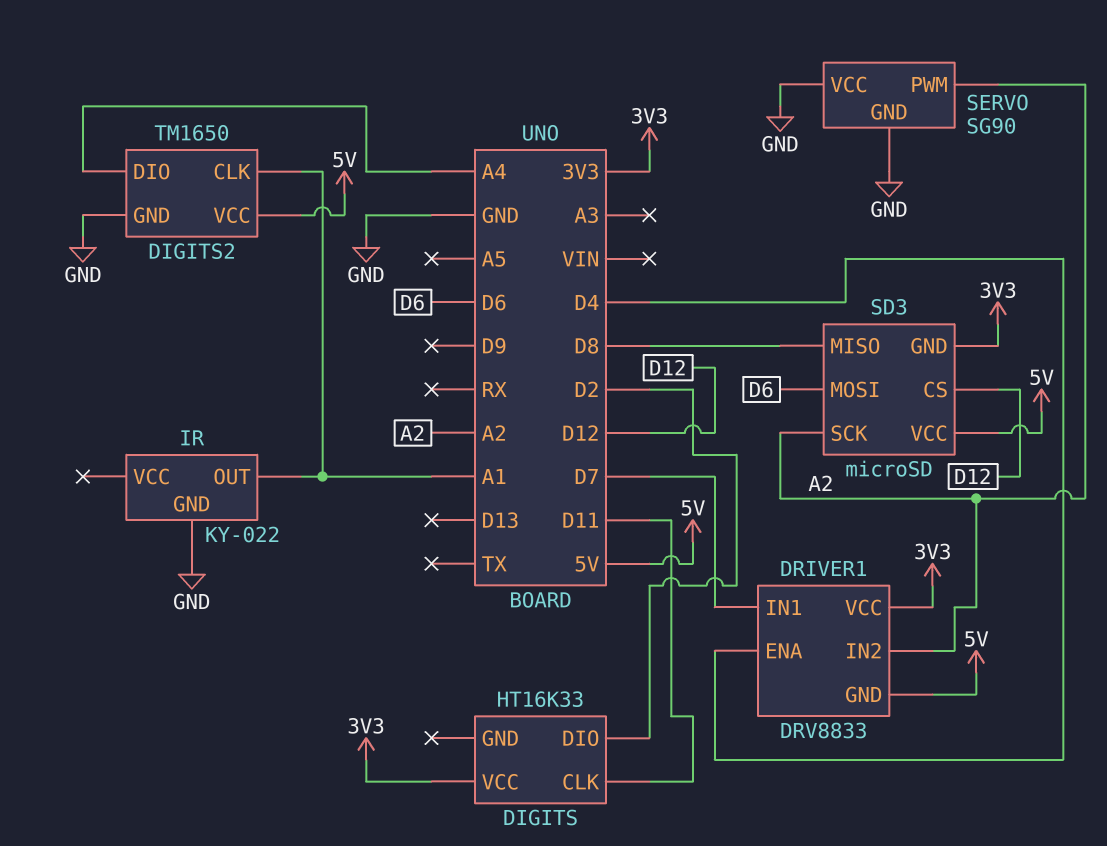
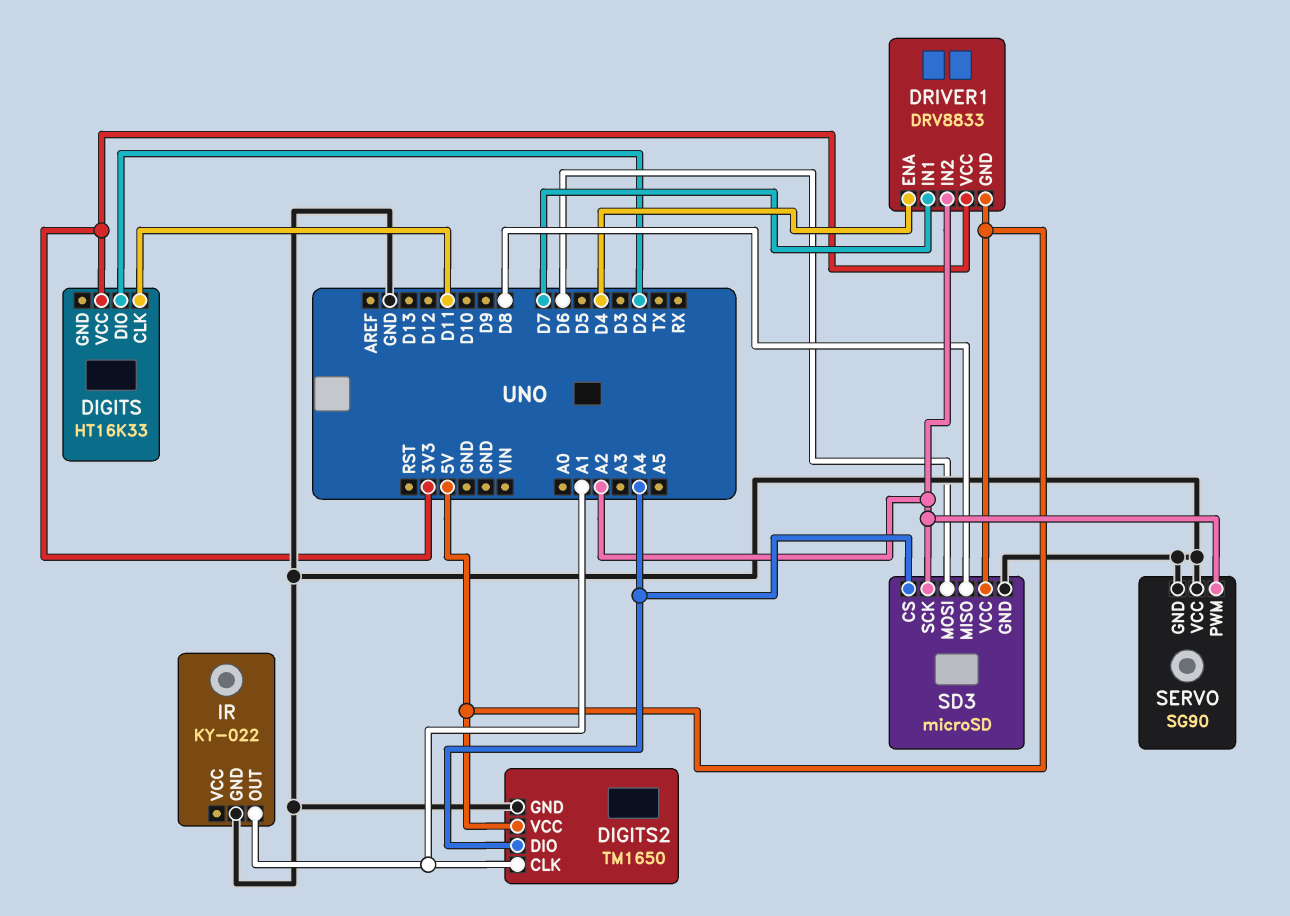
SD3 pin CS: D12 -> A4
SD3 pin GND: 3V3 -> GND

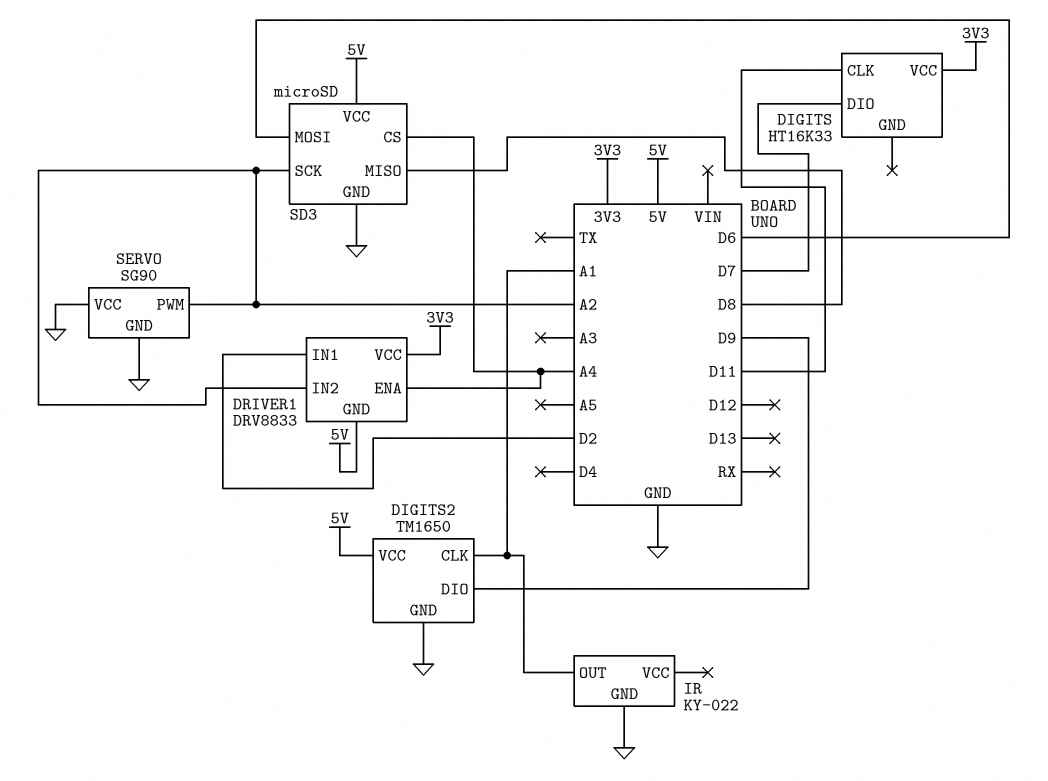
DIGITS pin DIO: D2 -> D7
DIGITS2 pin DIO: A4 -> D9
DRIVER1 pin ENA: D4 -> A4
DRIVER1 pin IN1: D7 -> D2

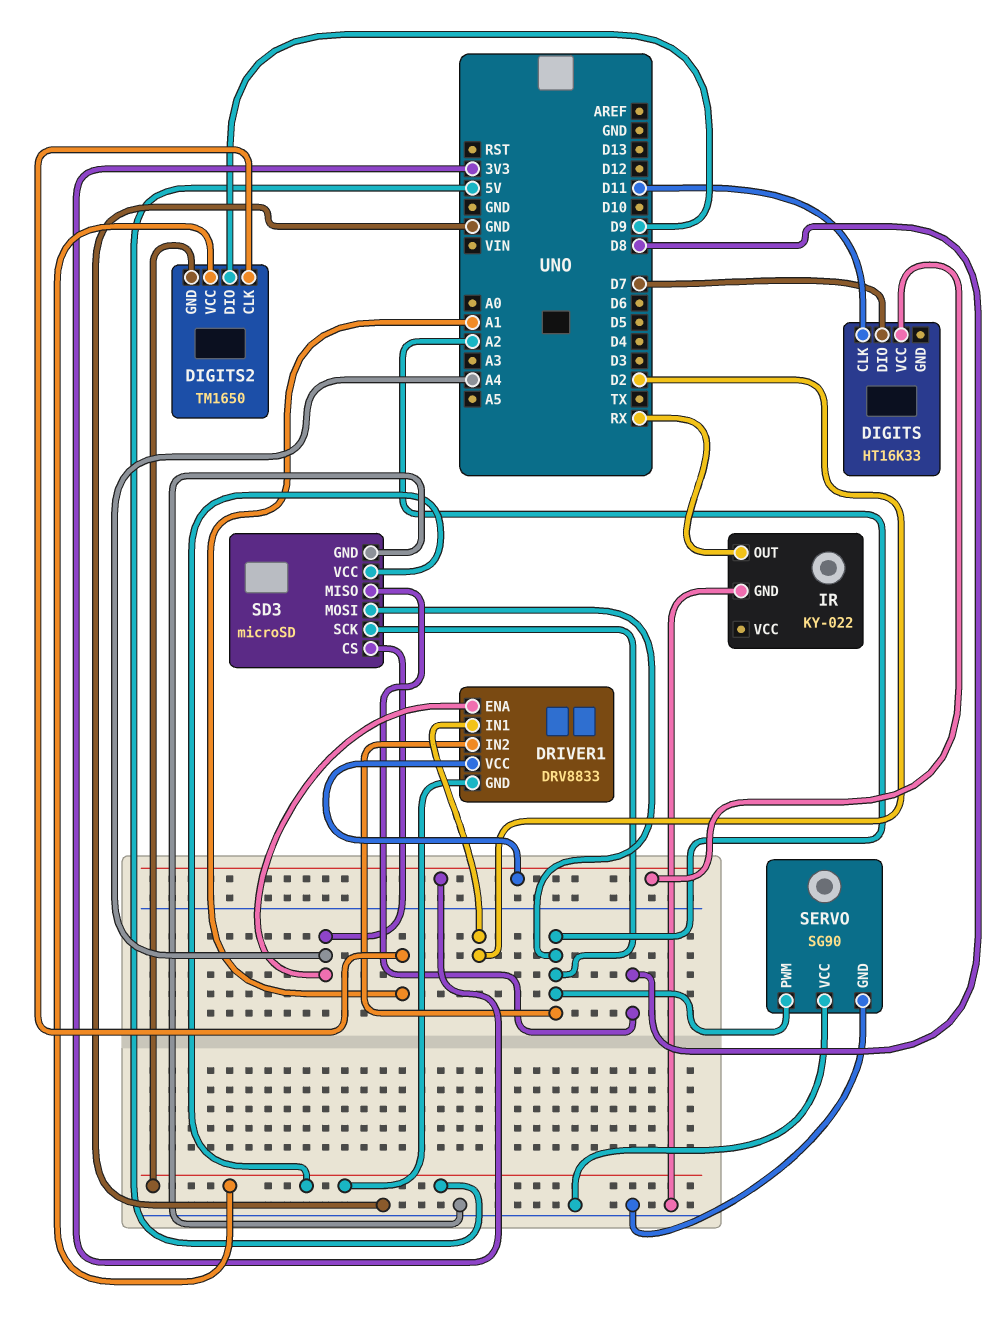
DIGITS2 pin GND: GND -> 5V
IR pin OUT: A1 -> RX
SD3 pin MOSI: D6 -> A2

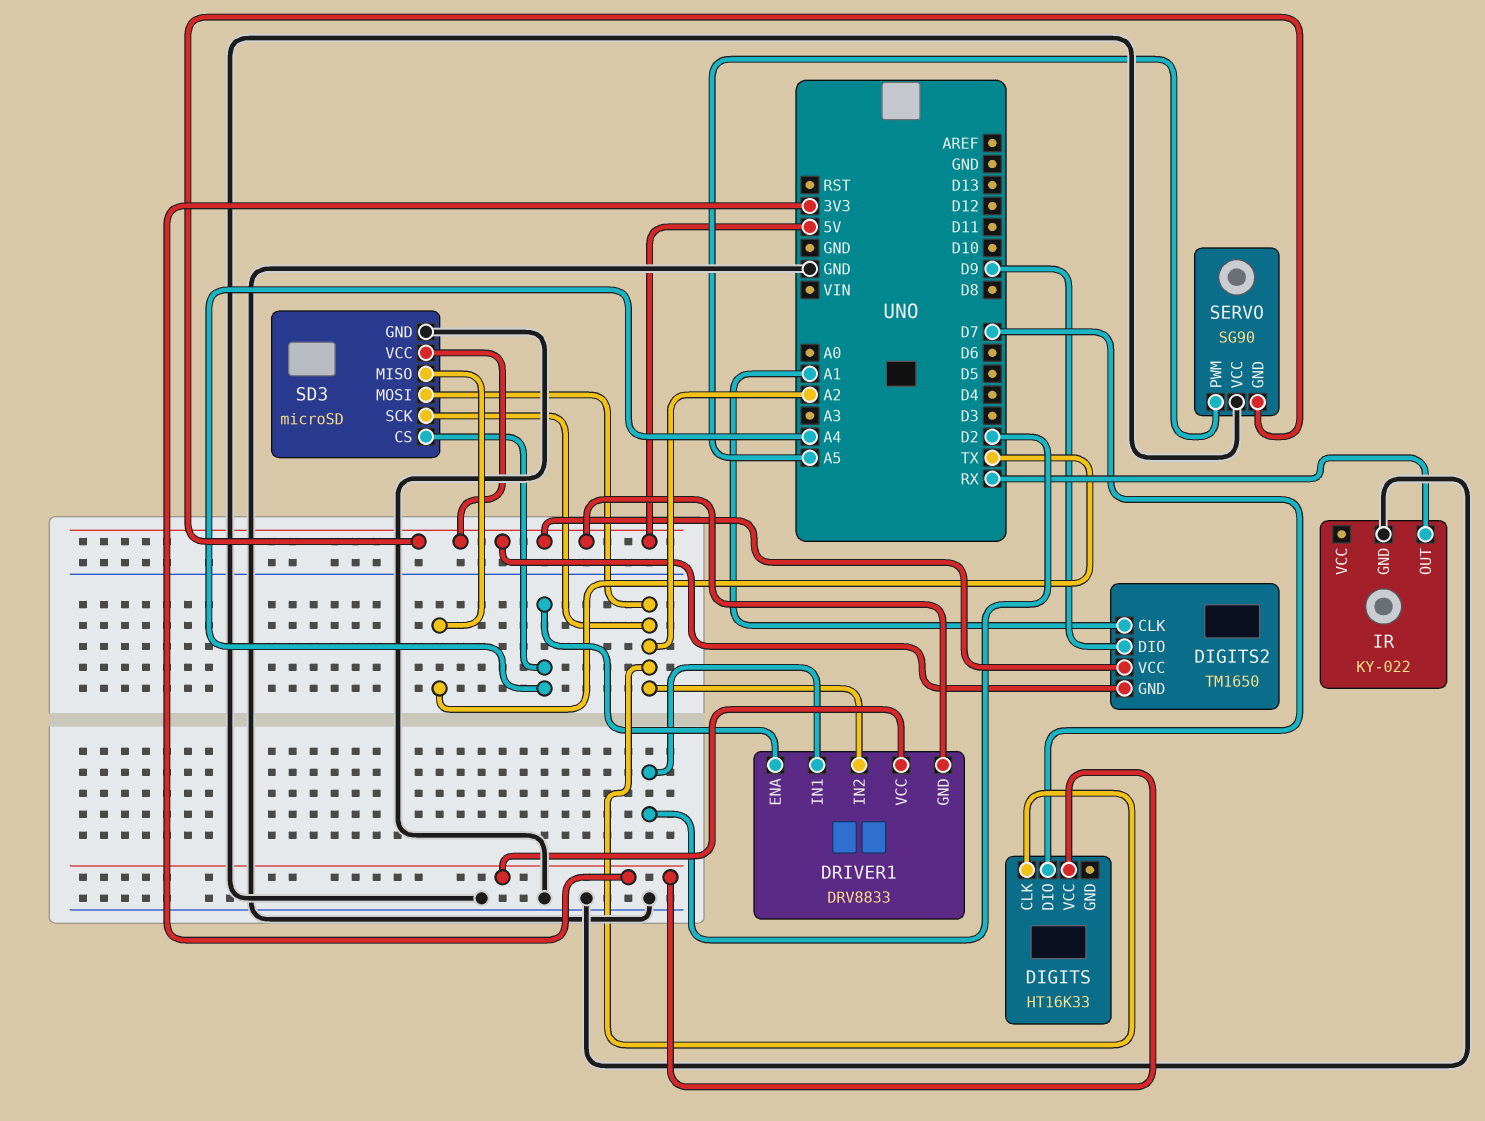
DIGITS pin CLK: D11 -> A2
SD3 pin MISO: D8 -> TX
SERVO pin GND: GND -> 5V
SERVO pin PWM: A2 -> A5

